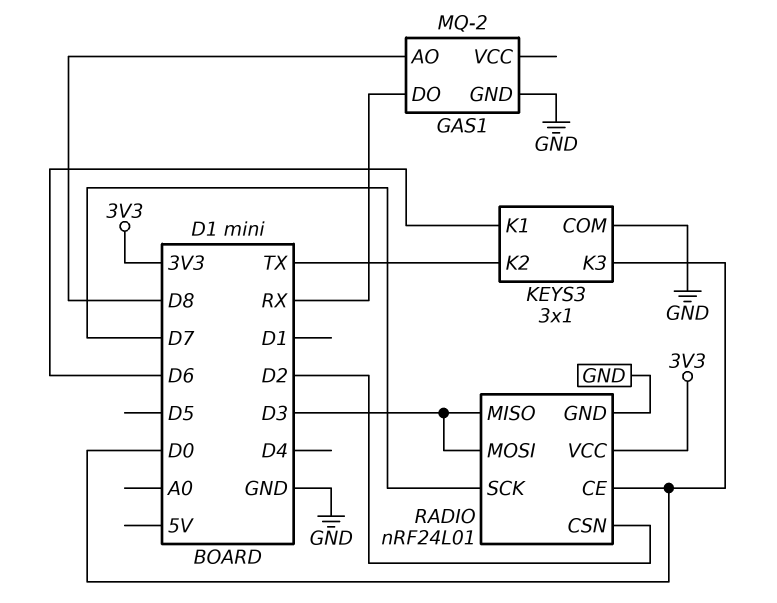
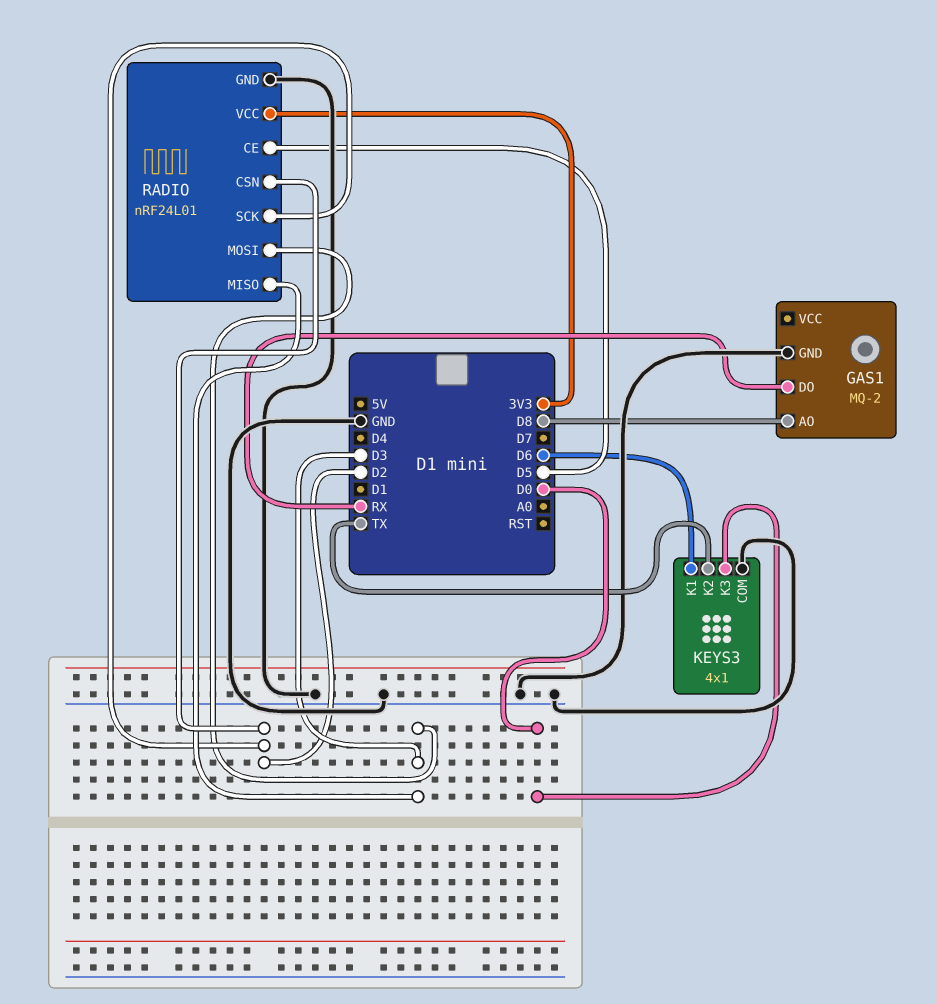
KEYS3: 3x1 -> 4x1
RADIO pin CE: D0 -> D5
RADIO pin SCK: D7 -> D2

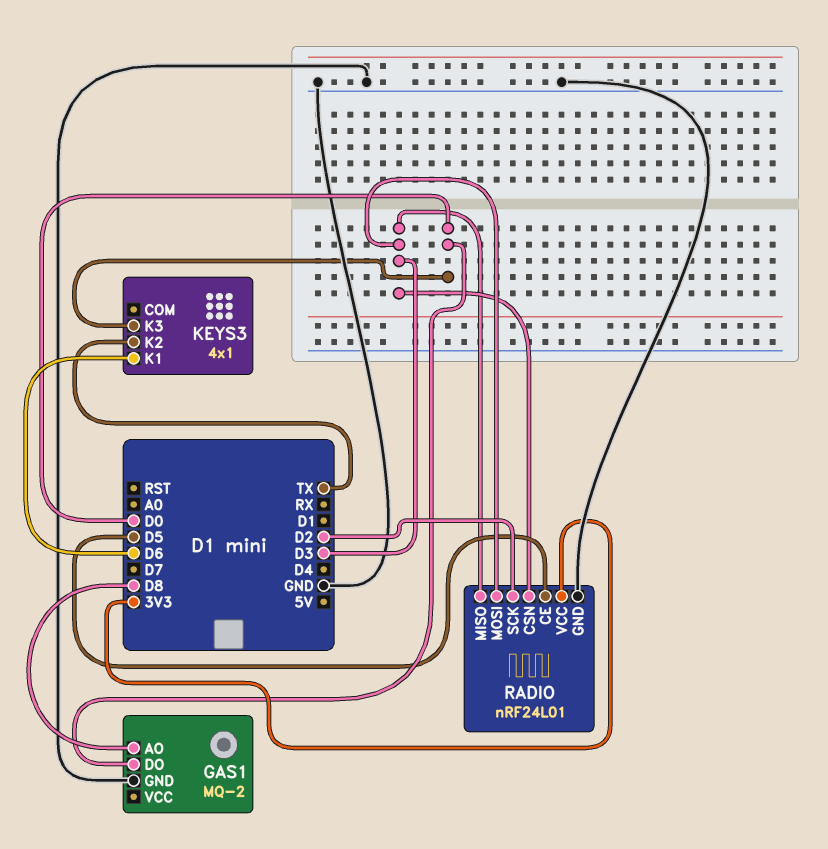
GAS1 pin DO: RX -> D0
KEYS3 pin COM: GND -> none
RADIO pin CSN: D2 -> D3

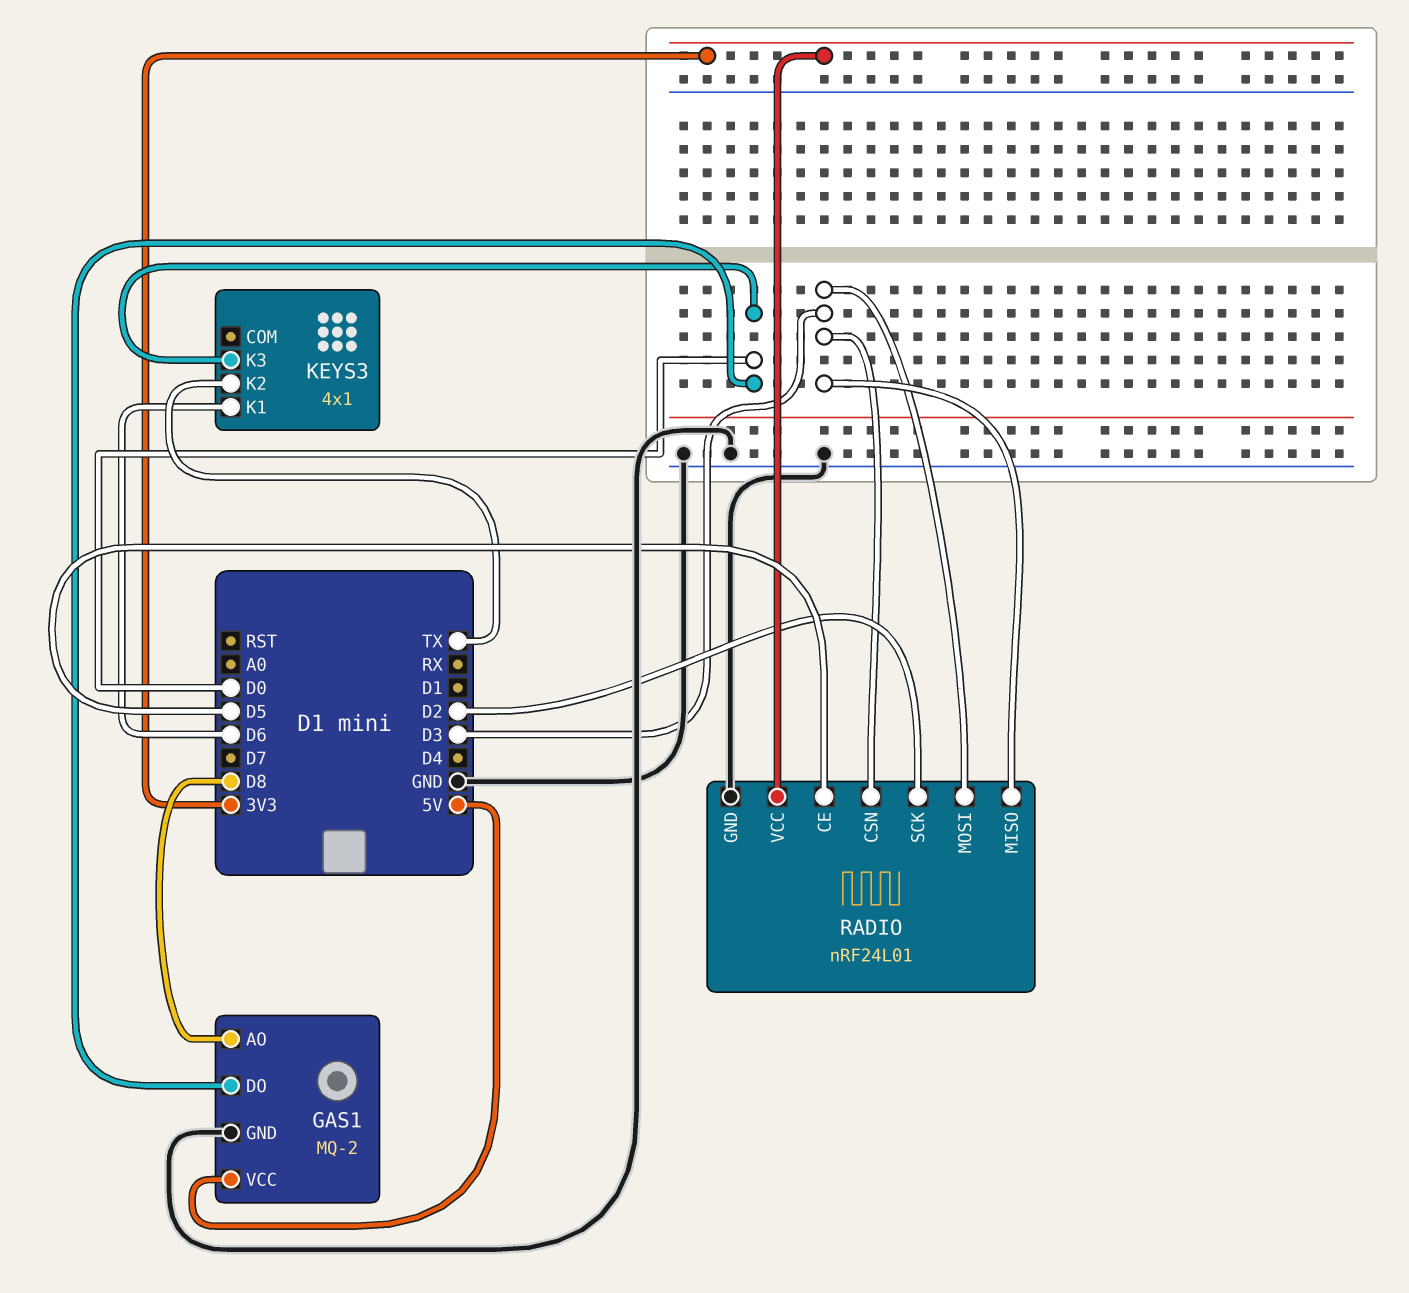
GAS1 pin VCC: none -> 5V

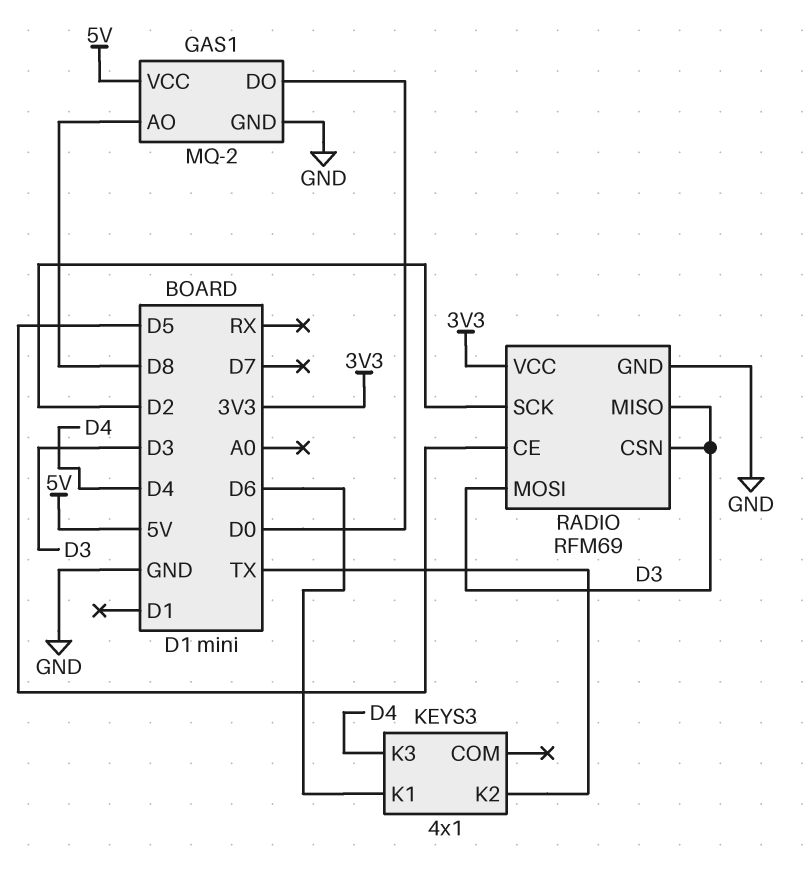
KEYS3 pin K3: D0 -> D4
RADIO: nRF24L01 -> RFM69

